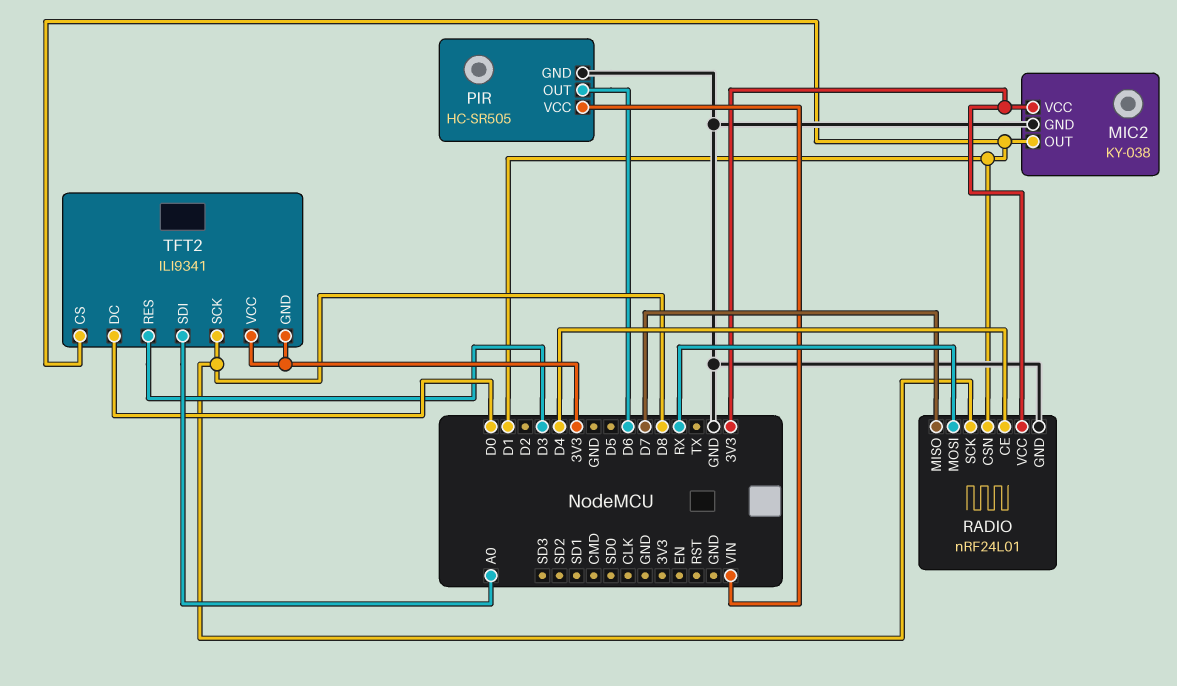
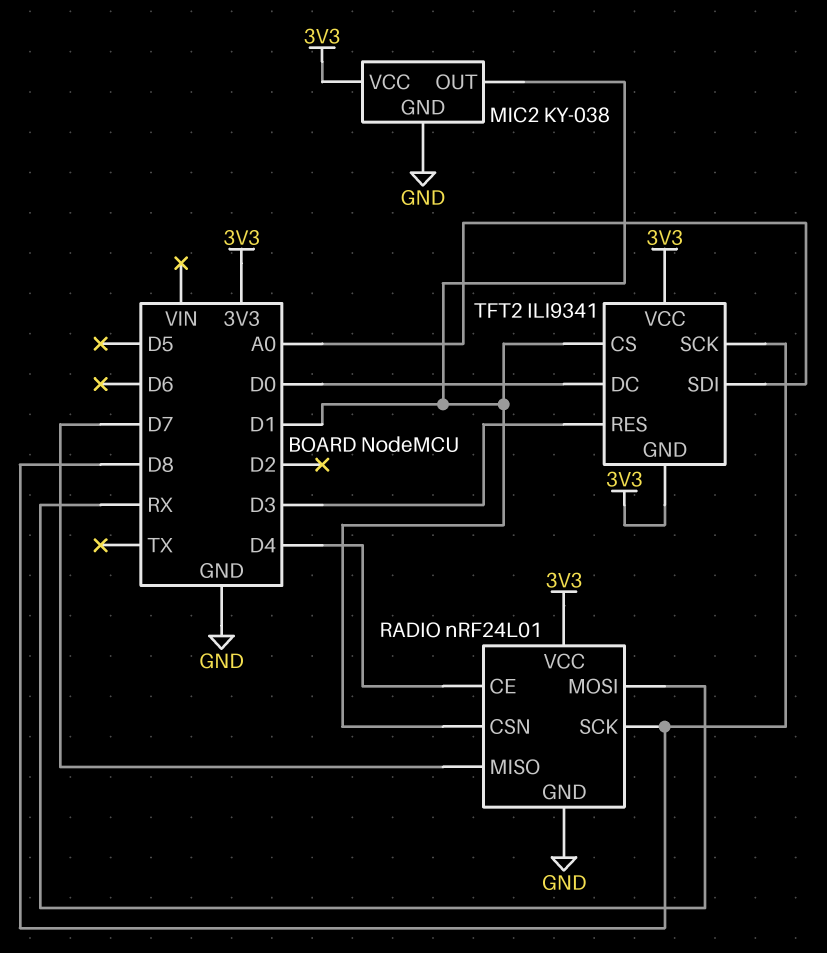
PIR: HC-SR505 -> none
PIR pin GND: GND -> none
PIR pin OUT: D6 -> none
PIR pin VCC: VIN -> none

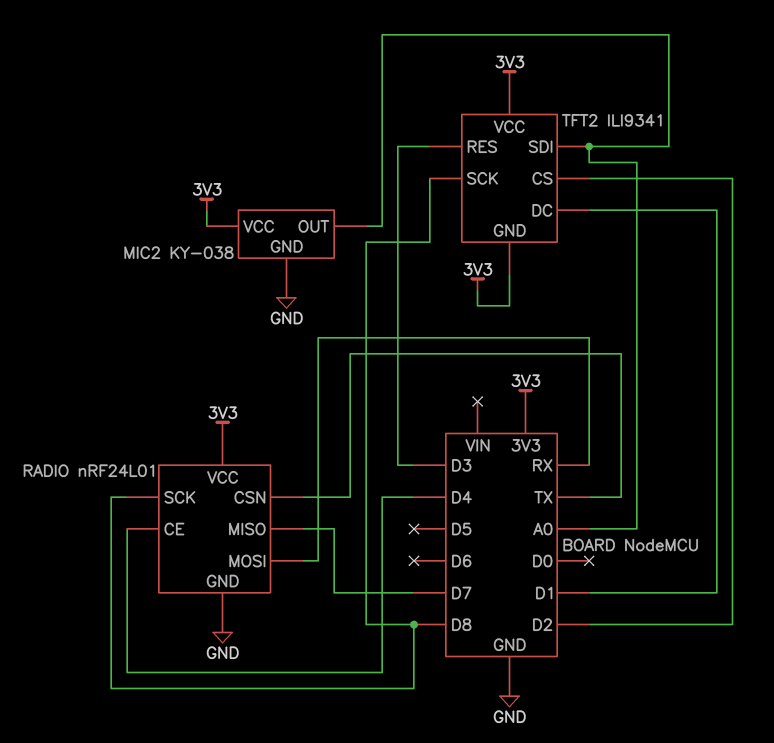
MIC2 pin OUT: D1 -> A0
RADIO pin CSN: D1 -> TX
TFT2 pin CS: D1 -> D2
TFT2 pin DC: D0 -> D1

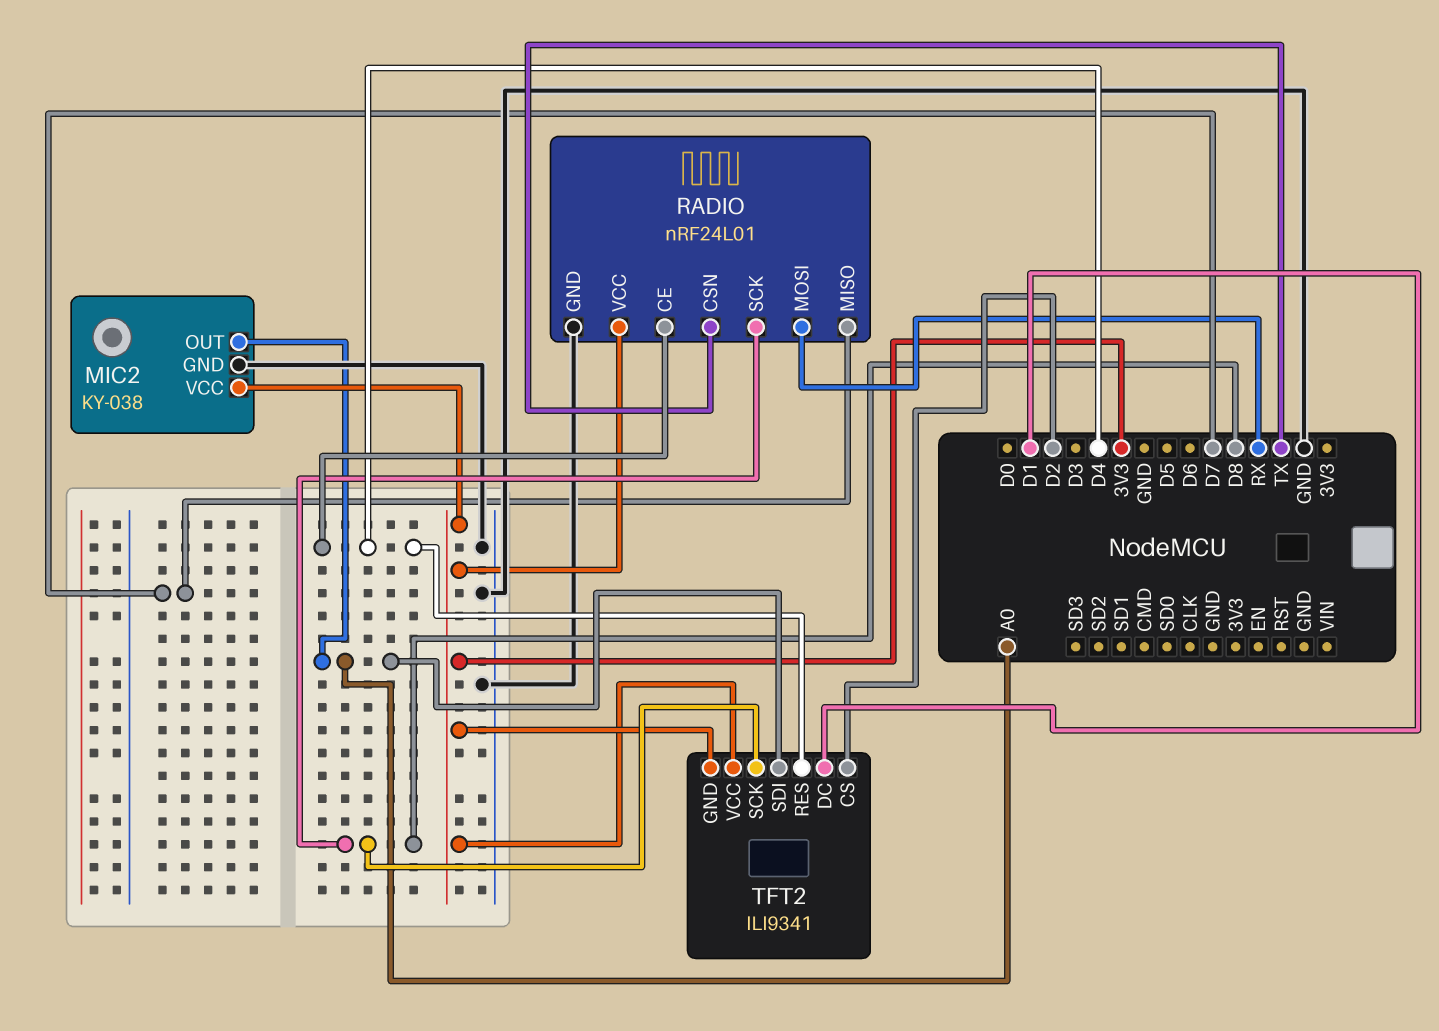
TFT2 pin RES: D3 -> D4

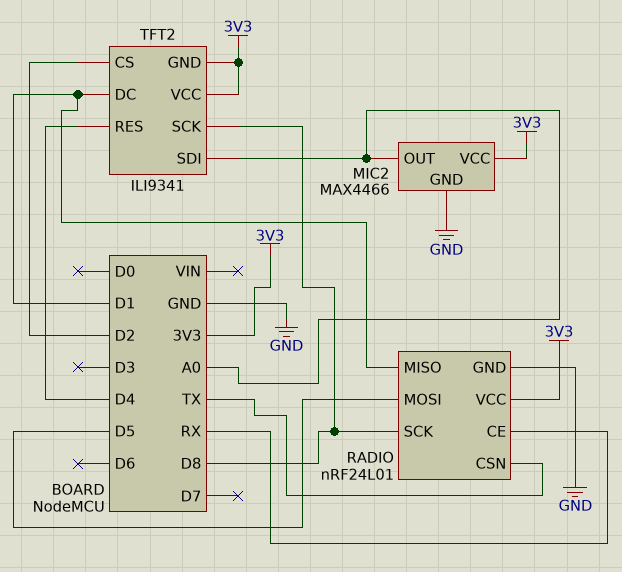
MIC2: KY-038 -> MAX4466
RADIO pin CE: D4 -> RX
RADIO pin MISO: D7 -> D1
RADIO pin MOSI: RX -> D5

